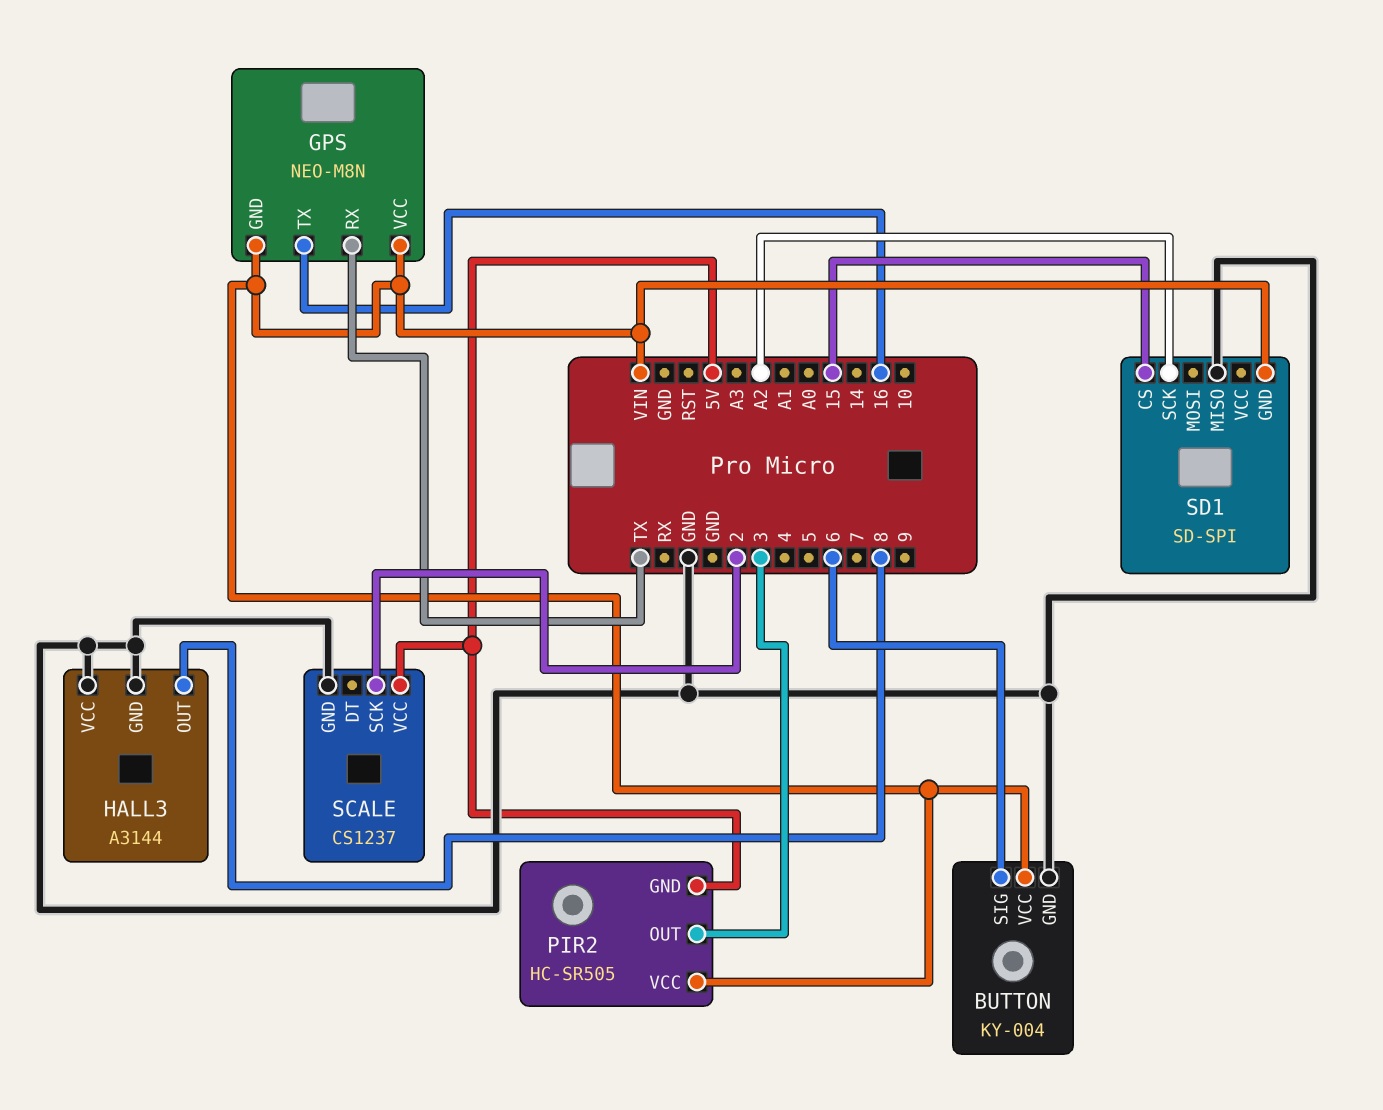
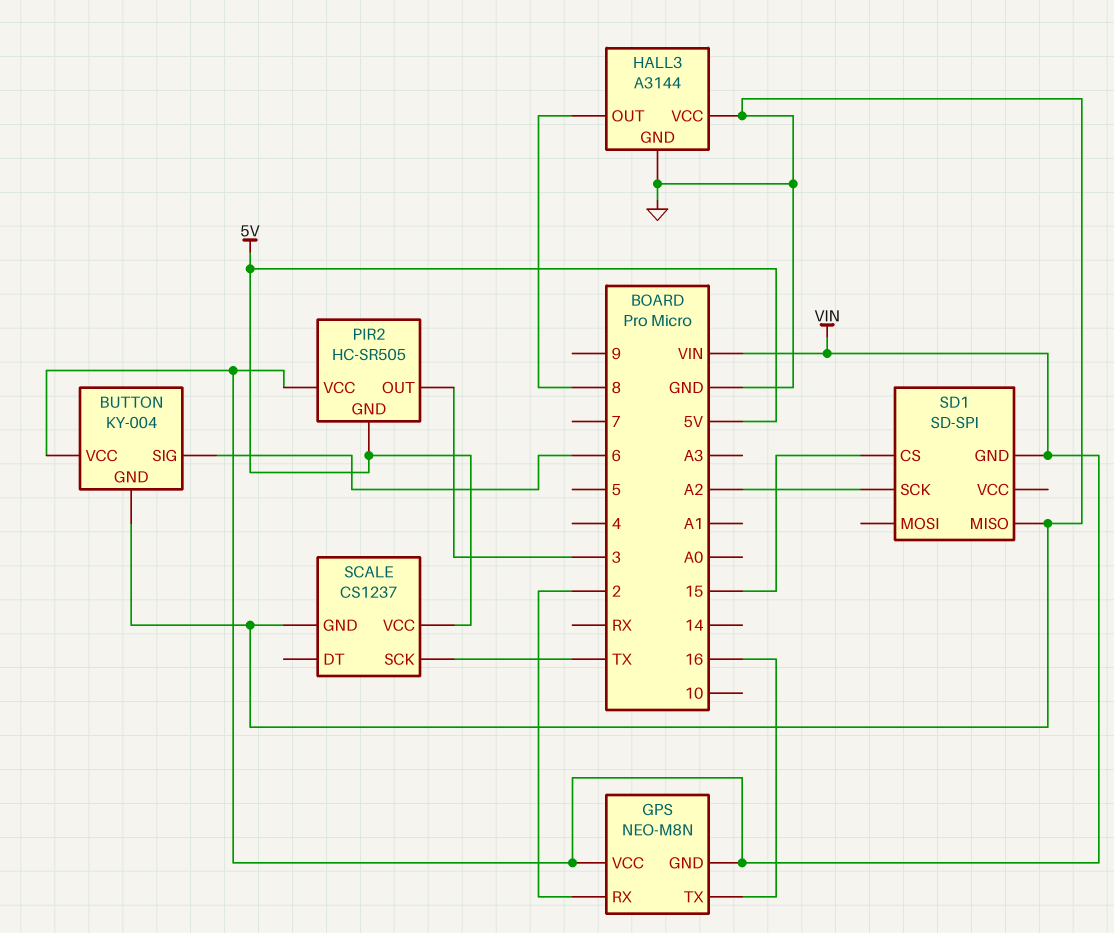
GPS pin RX: TX -> 2
SCALE pin SCK: 2 -> TX

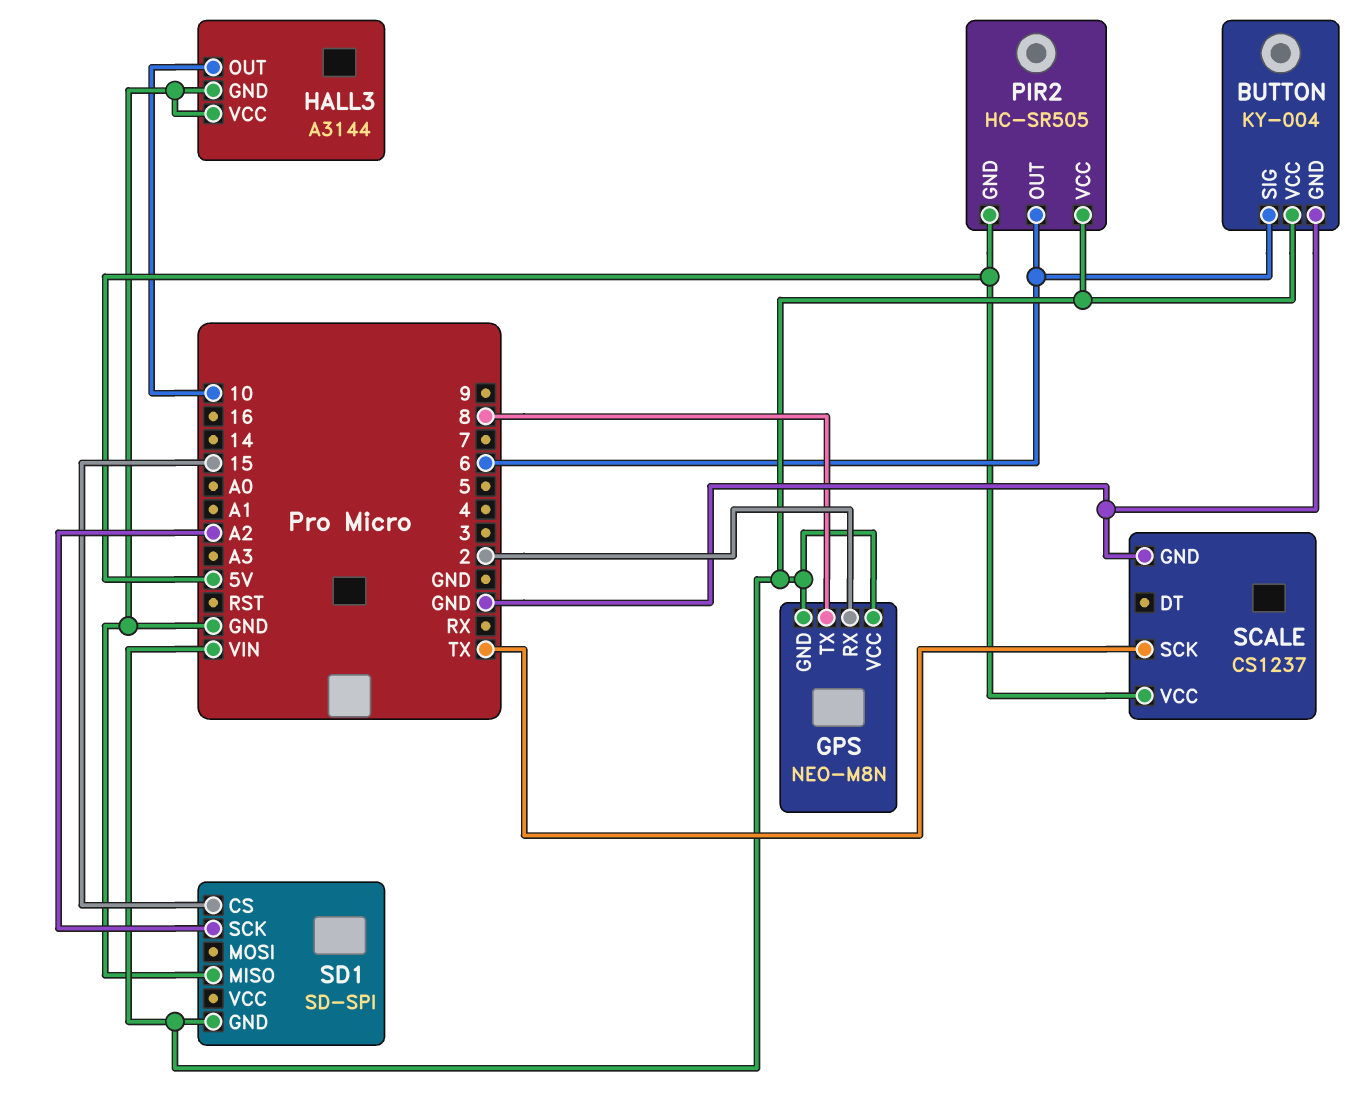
GPS pin TX: 16 -> 8
HALL3 pin OUT: 8 -> 10
PIR2 pin OUT: 3 -> 6

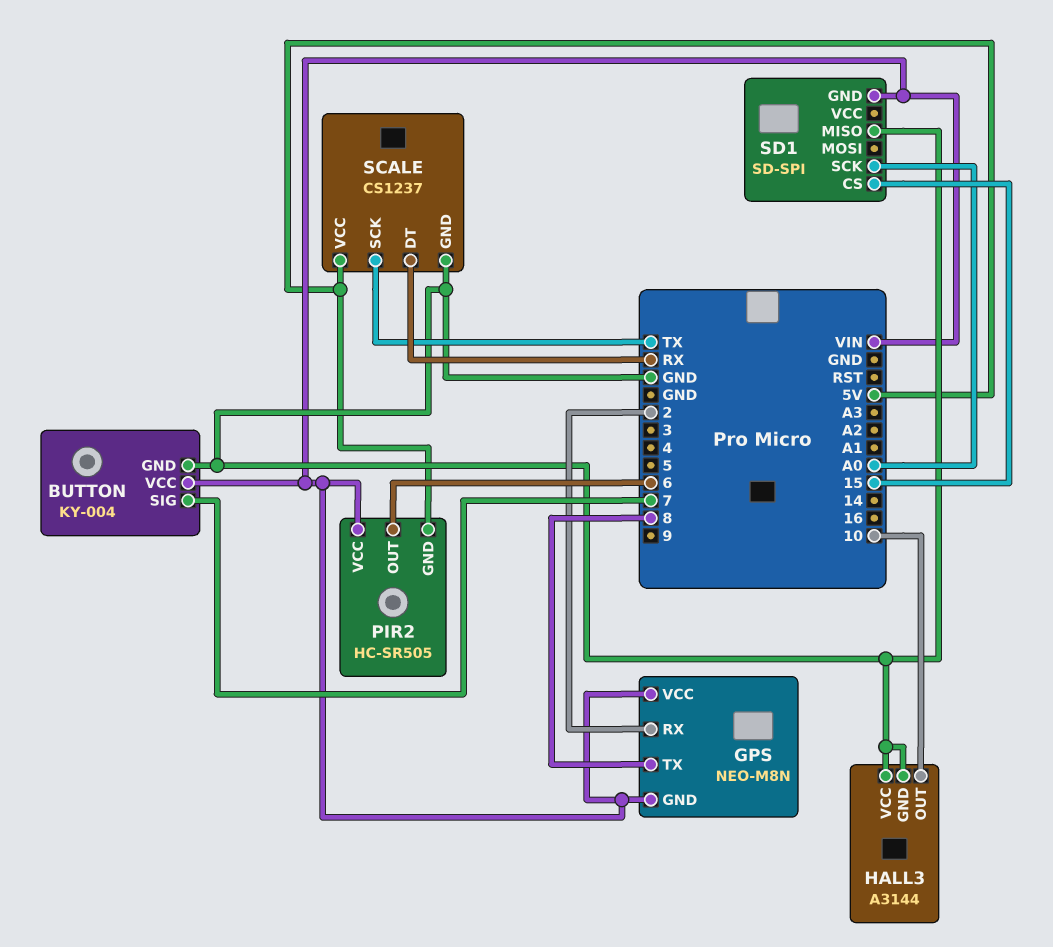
BUTTON pin SIG: 6 -> 7
SCALE pin DT: none -> RX
SD1 pin SCK: A2 -> A0

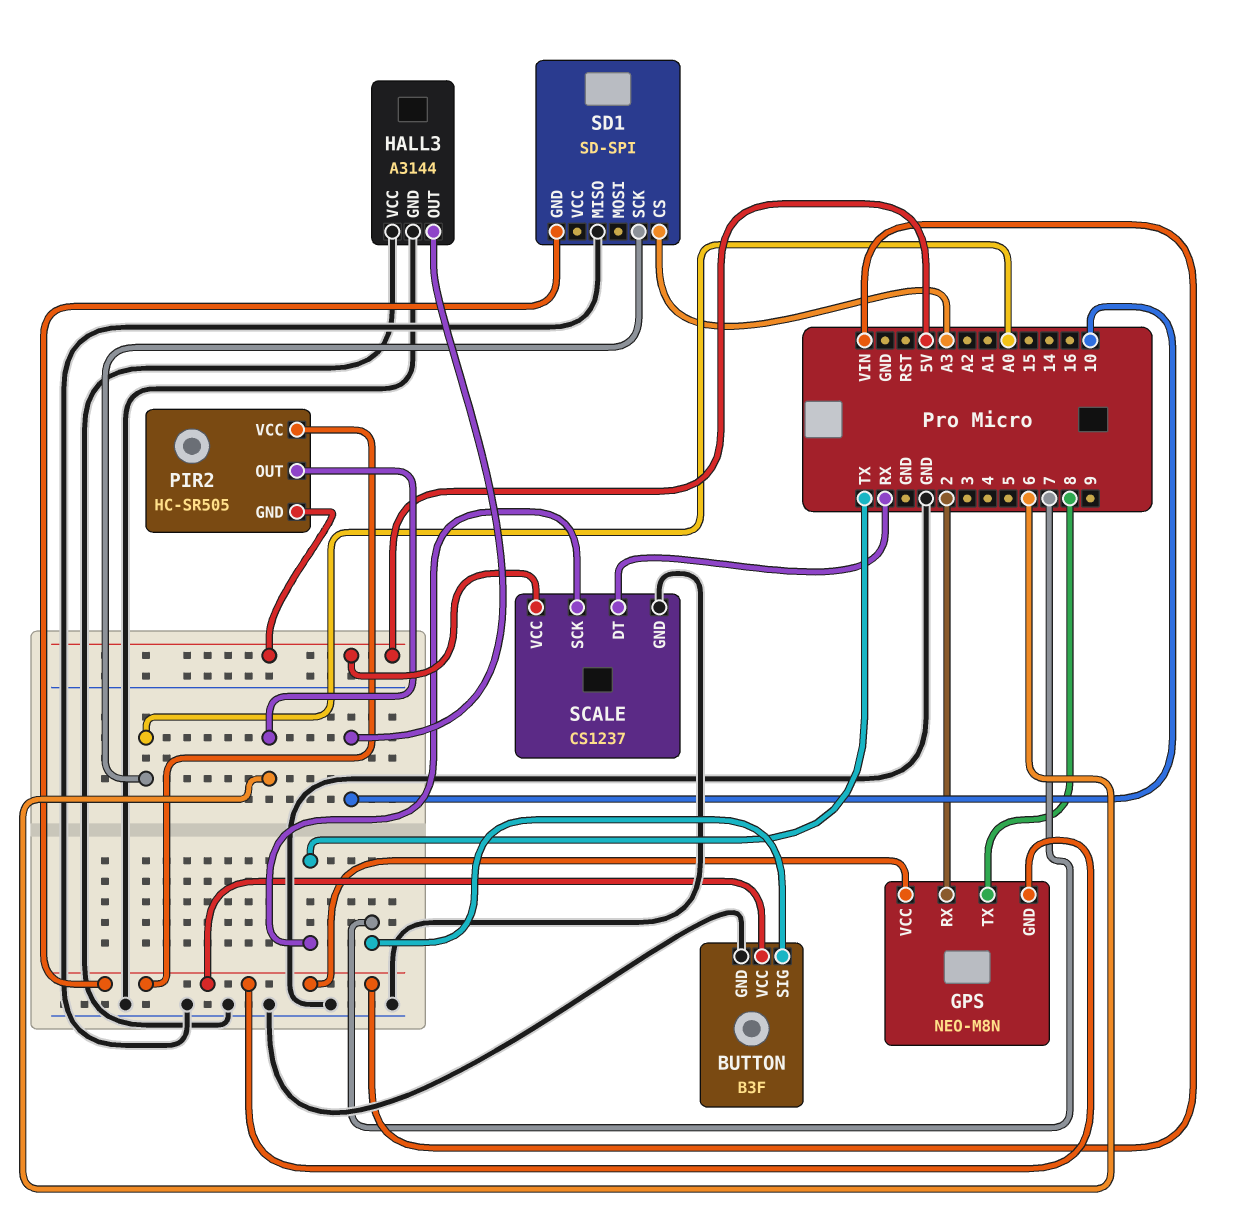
BUTTON: KY-004 -> B3F
SD1 pin CS: 15 -> A3

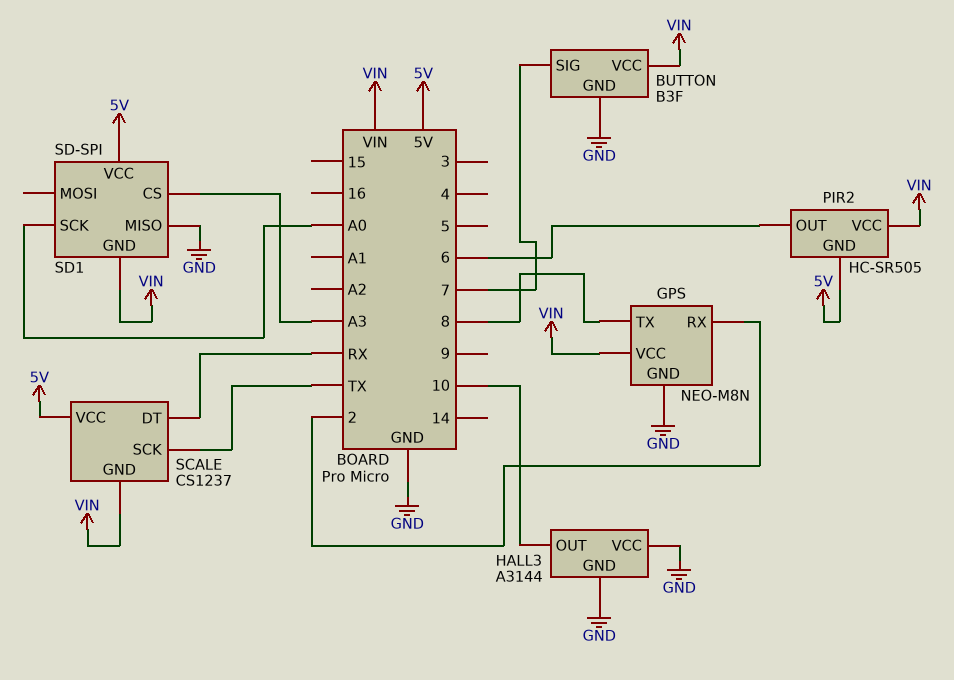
GPS pin GND: VIN -> GND
SCALE pin GND: GND -> VIN
SD1 pin VCC: none -> 5V

